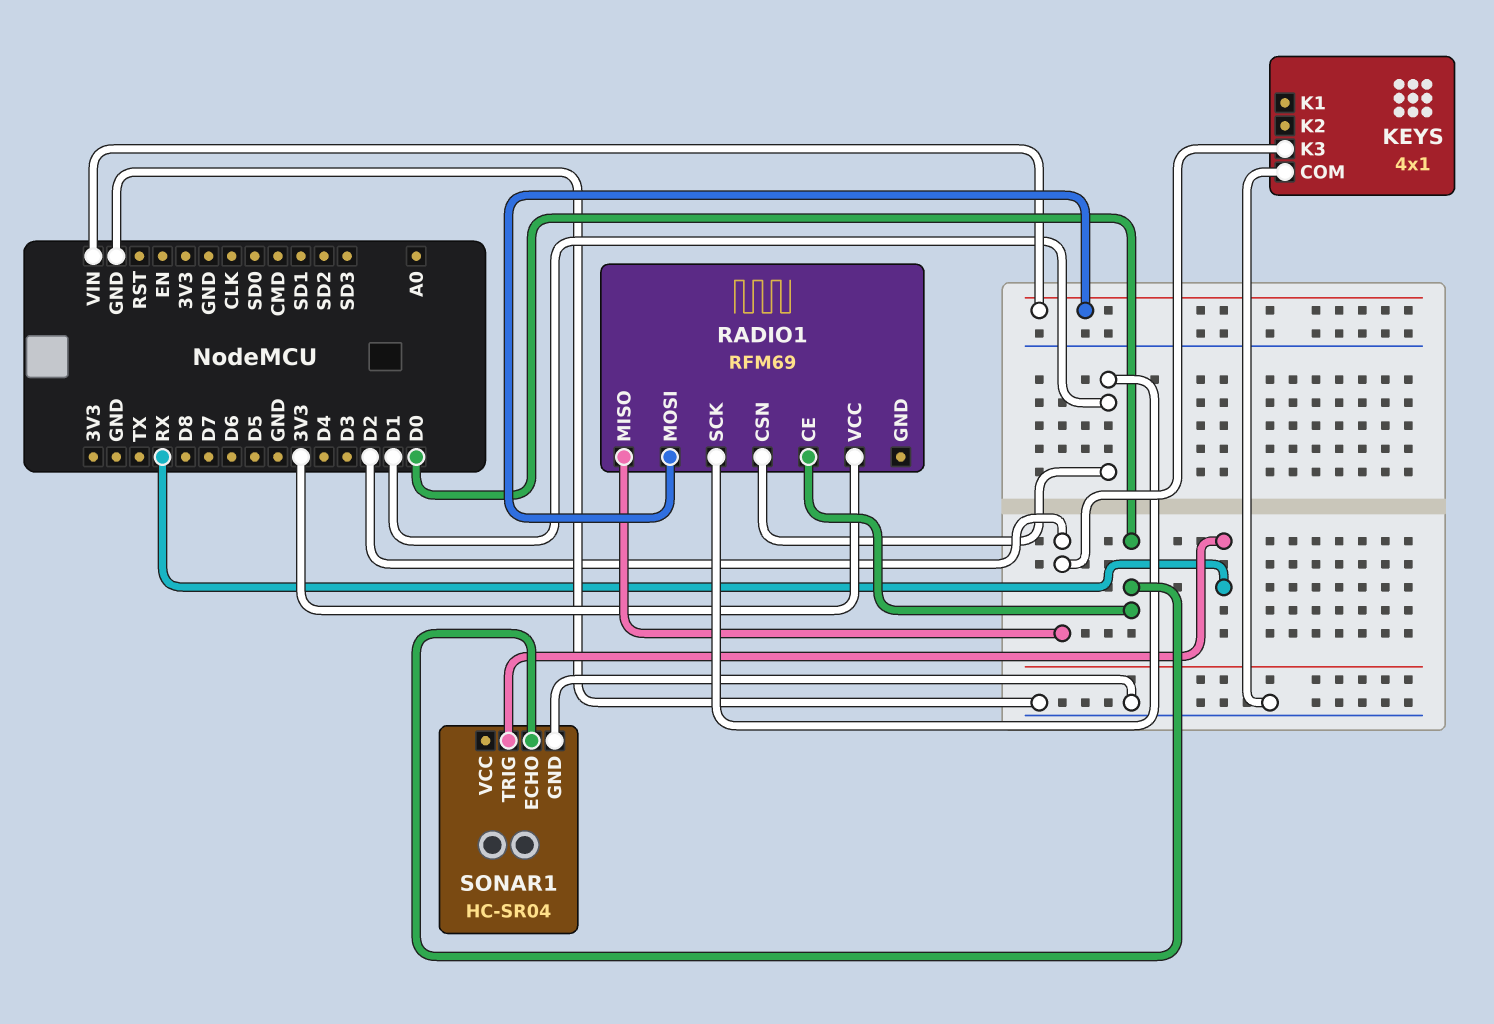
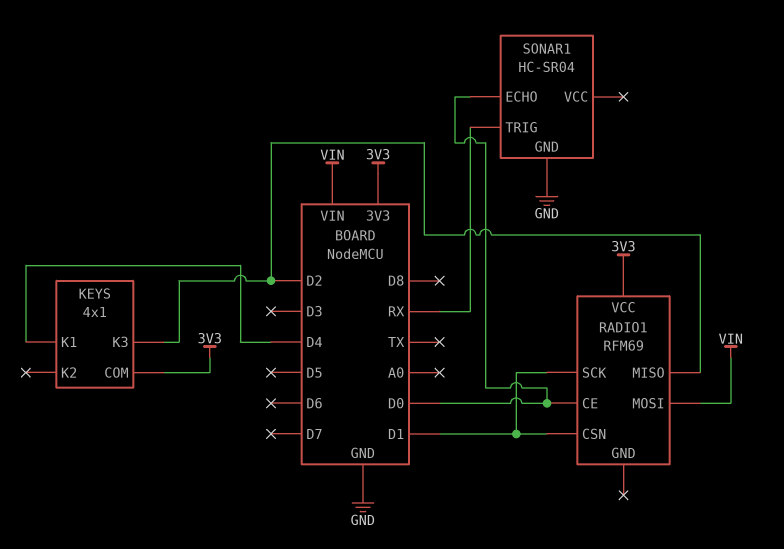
KEYS pin COM: GND -> 3V3
KEYS pin K1: none -> D4

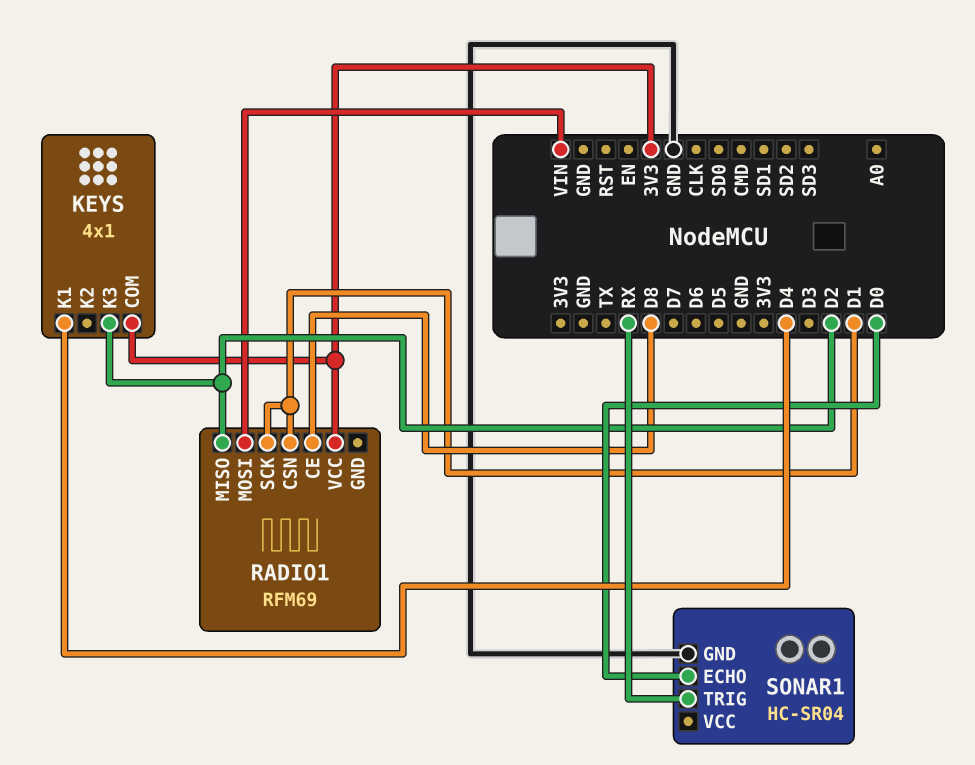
RADIO1 pin CE: D0 -> D8

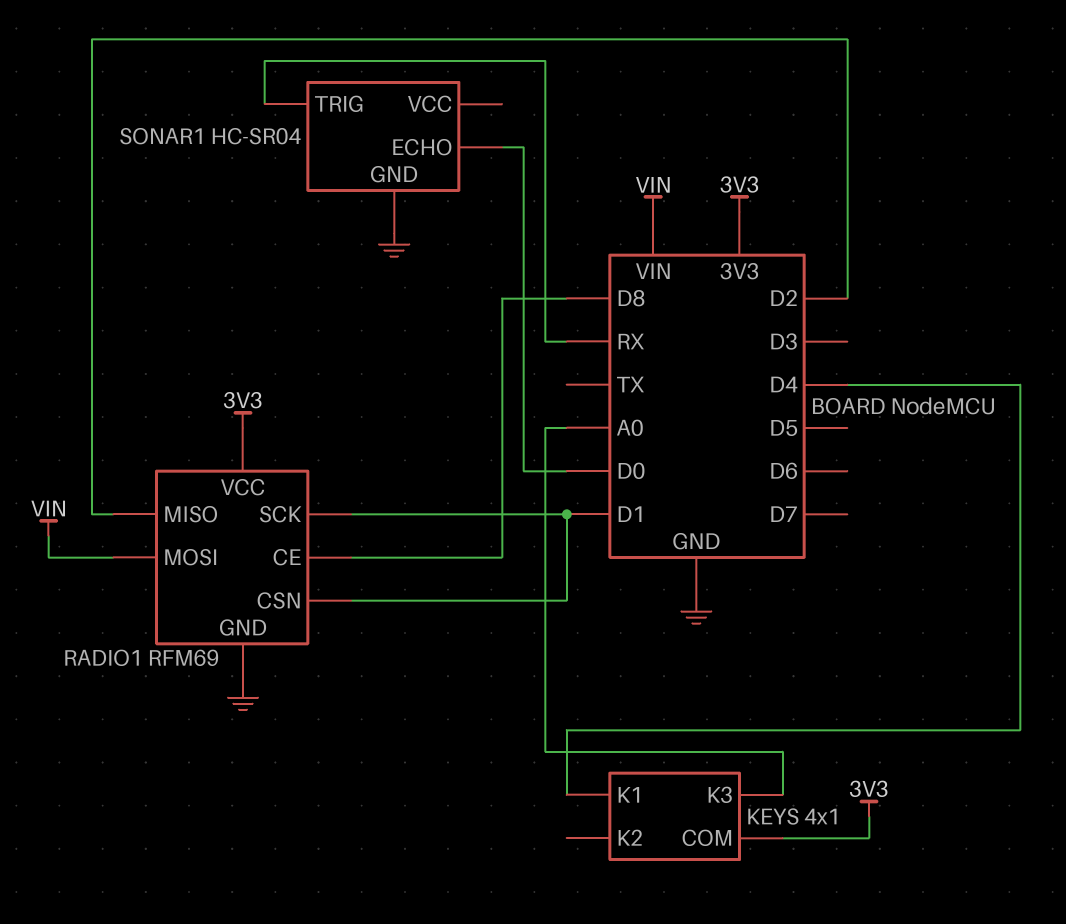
KEYS pin K3: D2 -> A0
RADIO1 pin GND: none -> GND

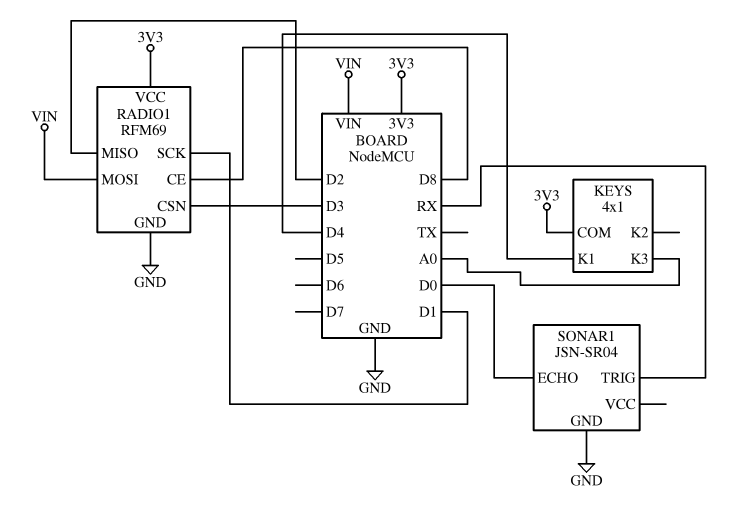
RADIO1 pin CSN: D1 -> D3
SONAR1: HC-SR04 -> JSN-SR04

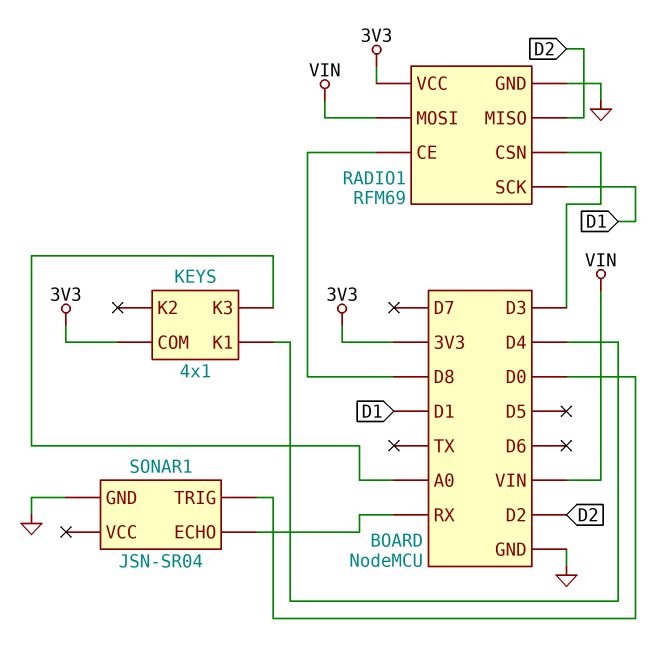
SONAR1 pin ECHO: D0 -> RX
SONAR1 pin TRIG: RX -> D0

